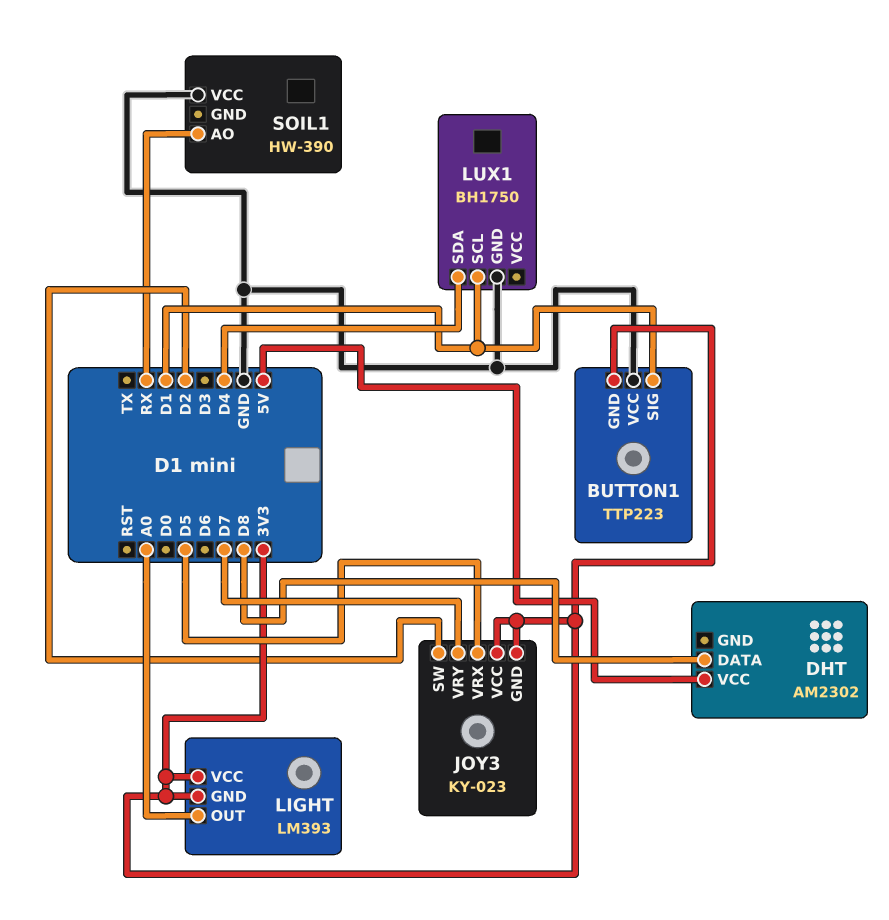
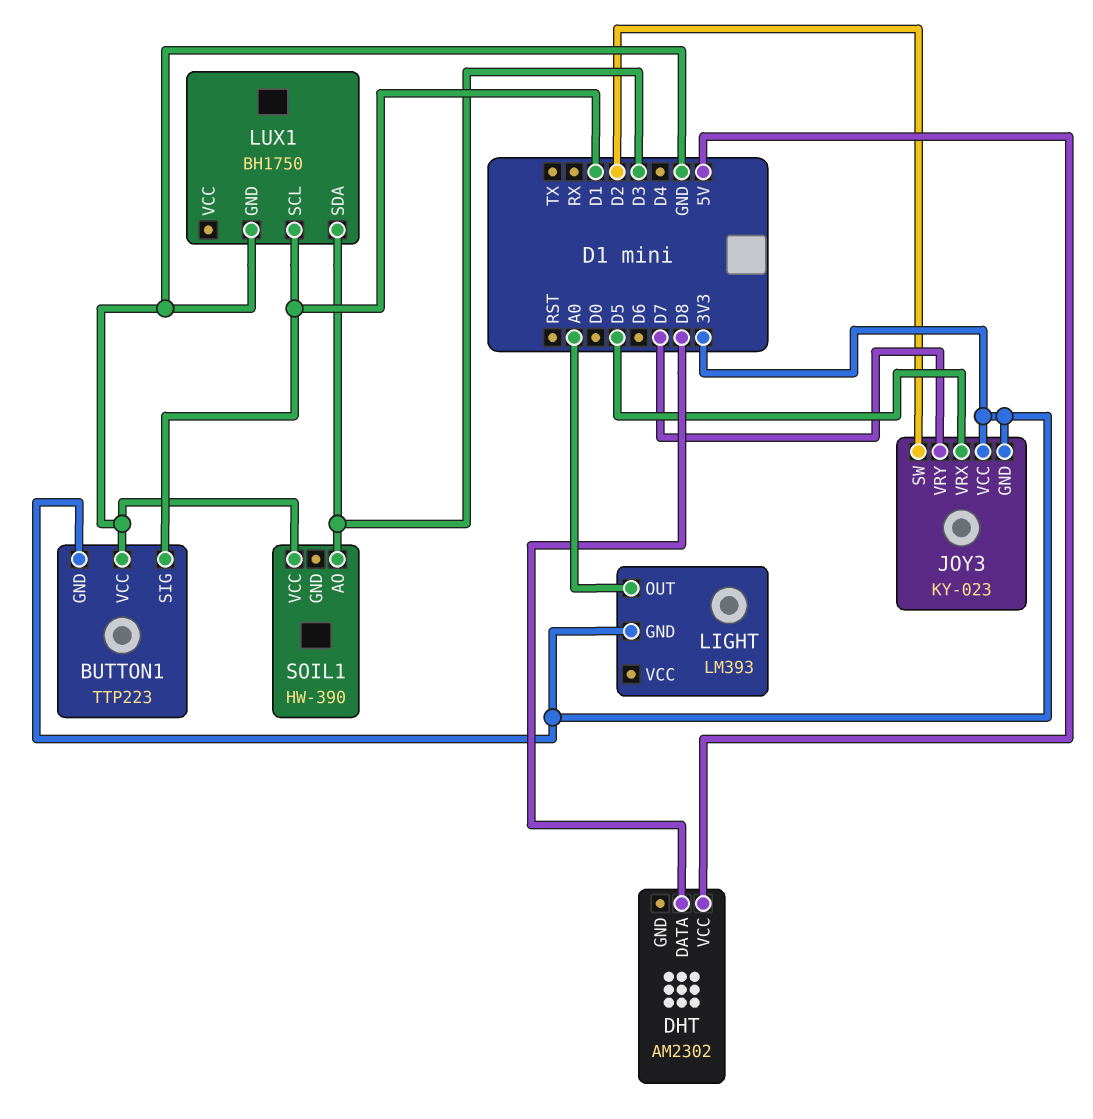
LIGHT pin VCC: 3V3 -> none
LUX1 pin SDA: D4 -> D3
SOIL1 pin AO: RX -> D3

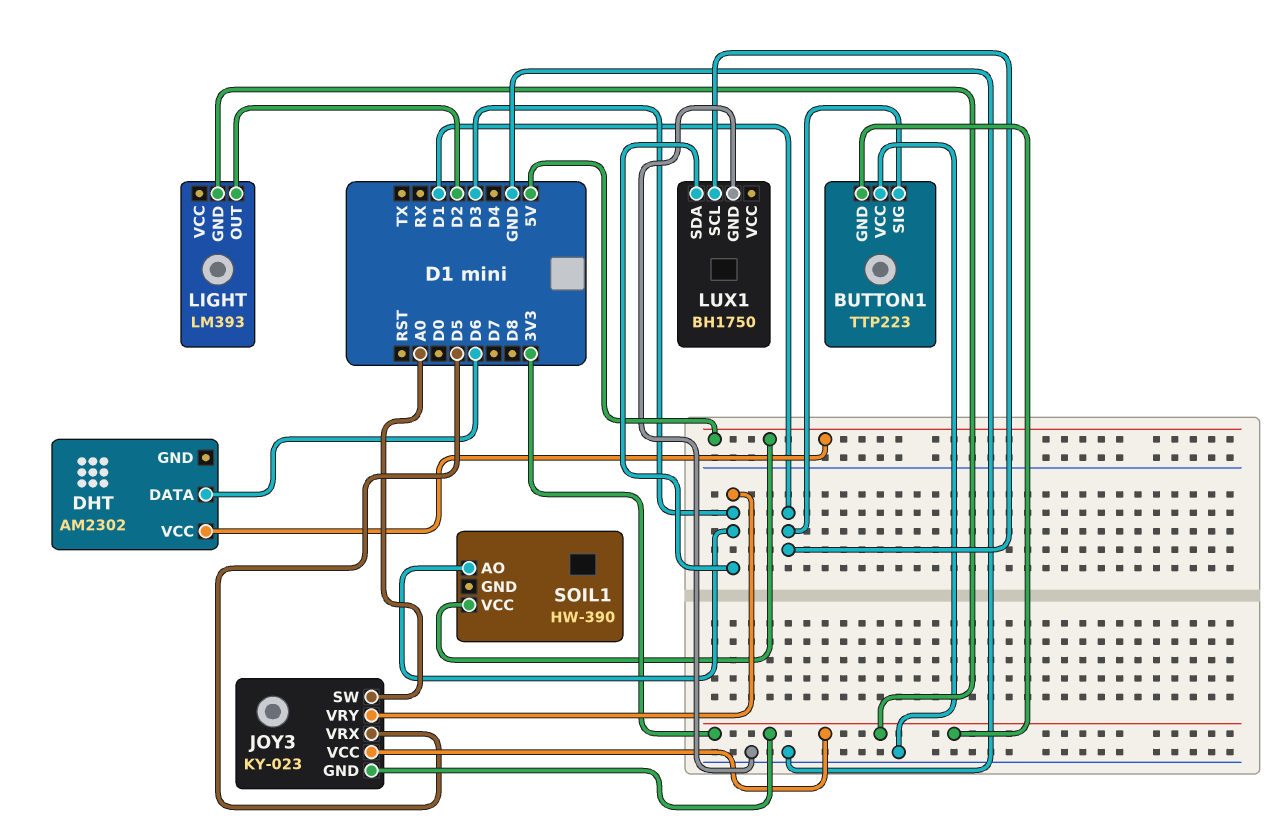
DHT pin DATA: D8 -> D6
JOY3 pin SW: D2 -> A0
JOY3 pin VRY: D7 -> D3
LIGHT pin OUT: A0 -> D2
SOIL1 pin VCC: GND -> 5V

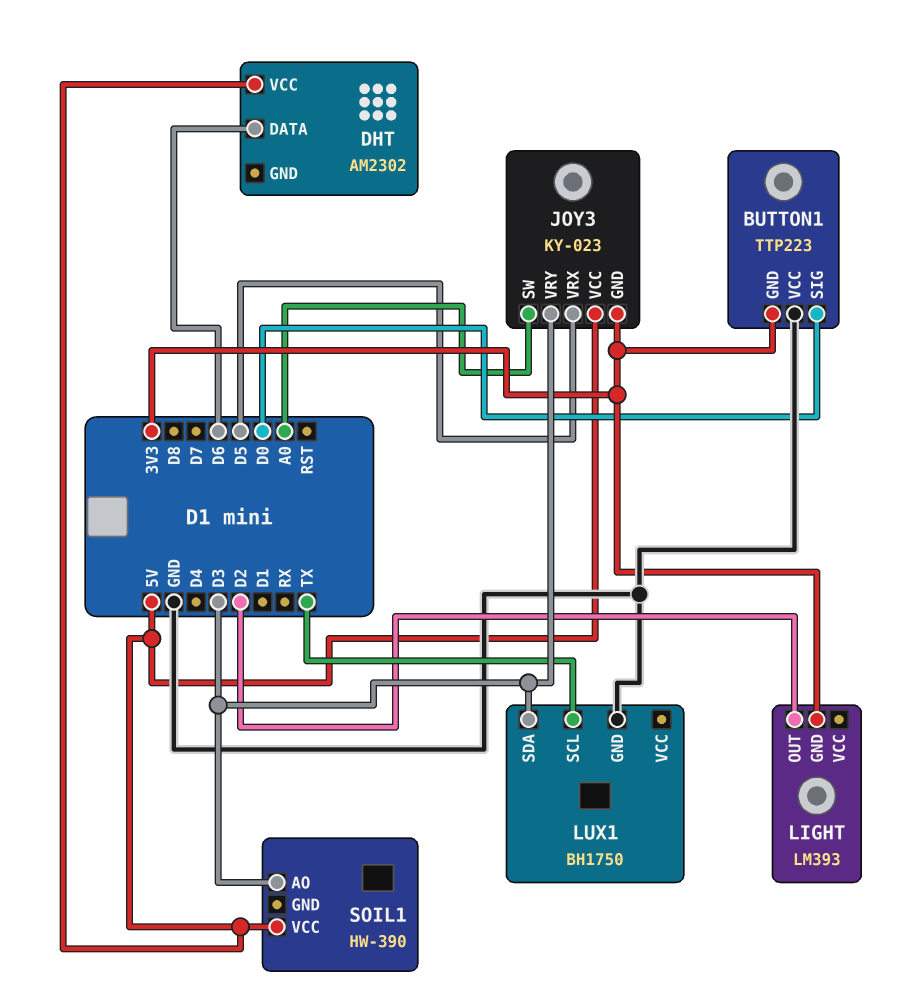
BUTTON1 pin SIG: D1 -> D0
JOY3 pin VCC: 3V3 -> 5V
LUX1 pin SCL: D1 -> TX

